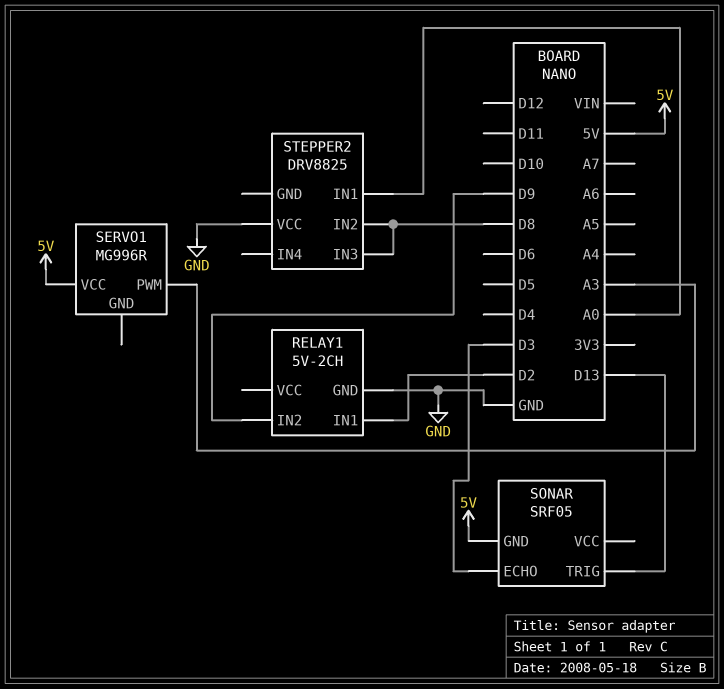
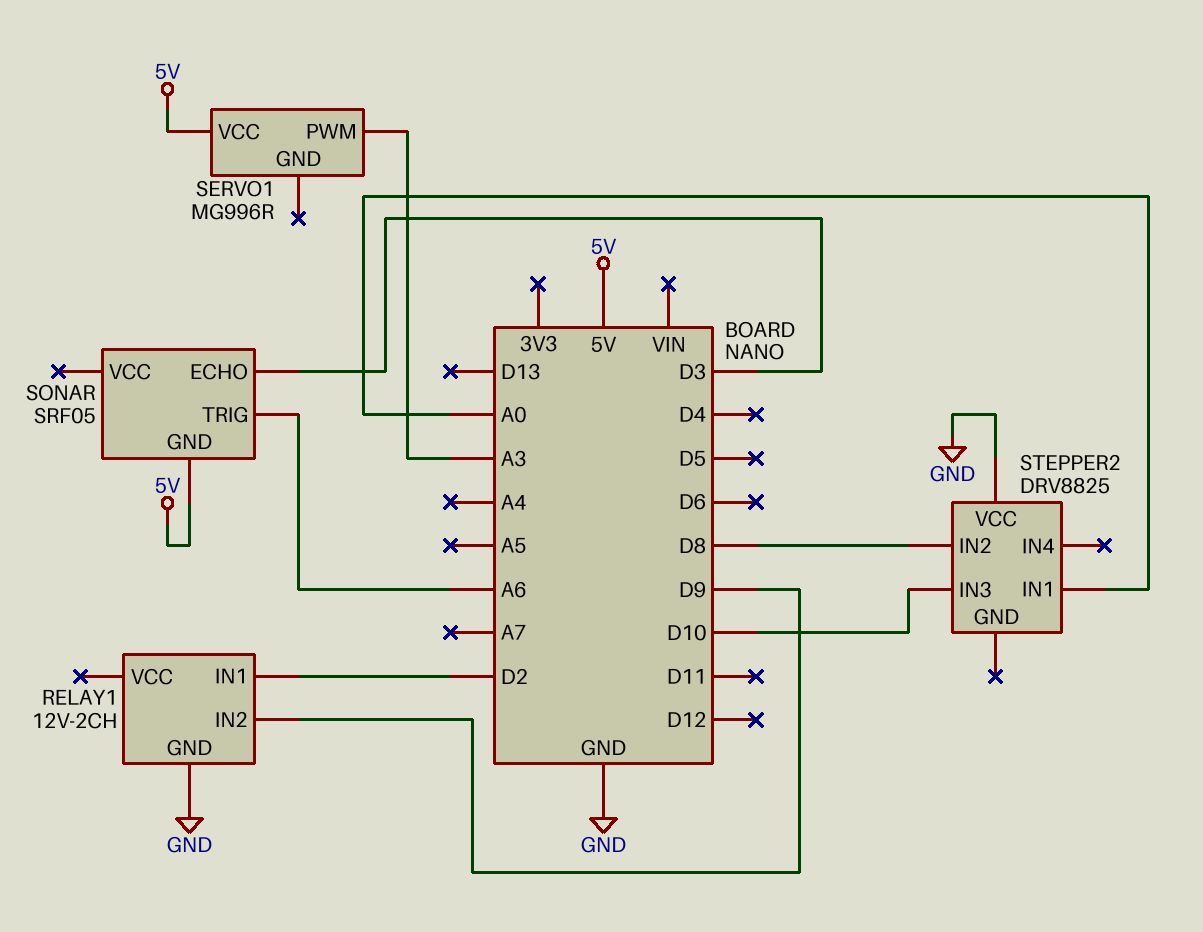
RELAY1: 5V-2CH -> 12V-2CH
SONAR pin TRIG: D13 -> A6
STEPPER2 pin IN3: D8 -> D10

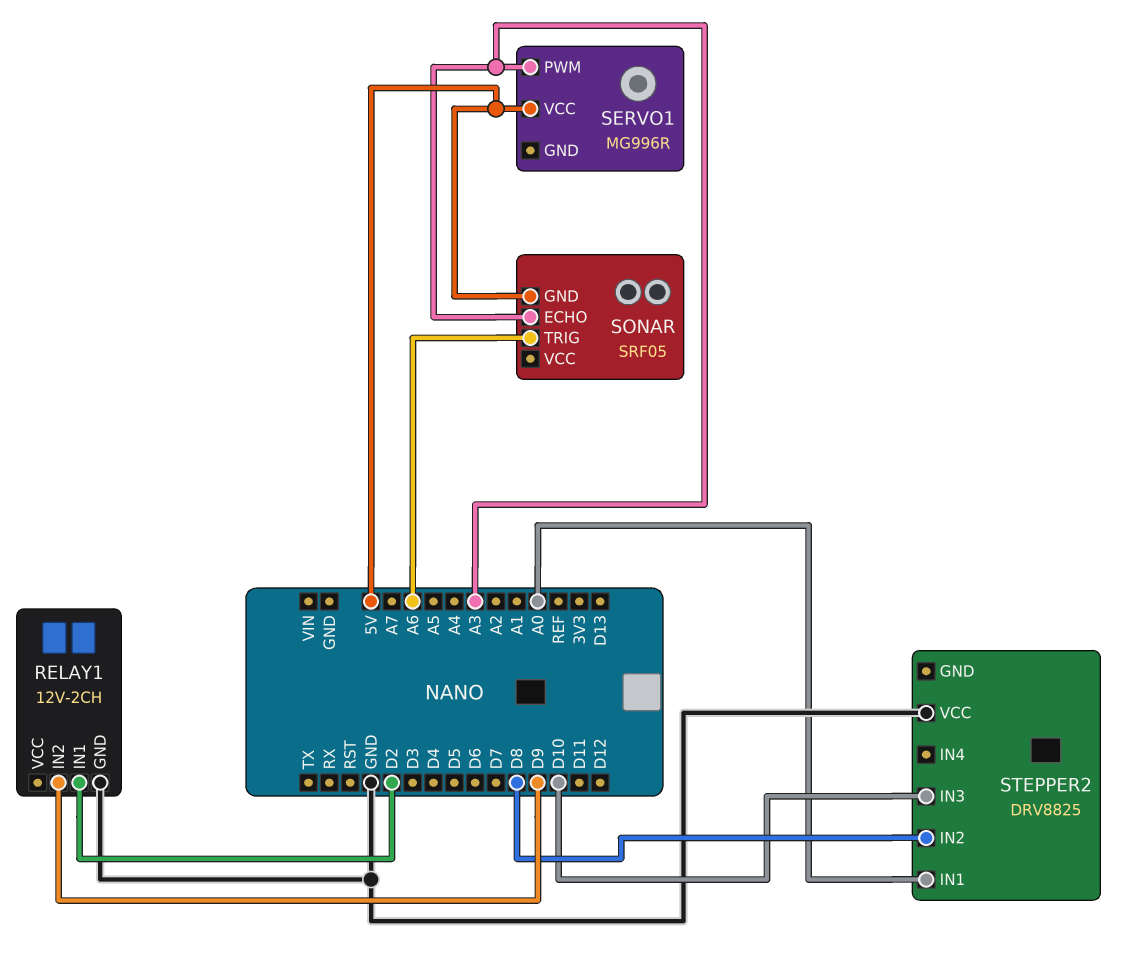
SONAR pin ECHO: D3 -> A3

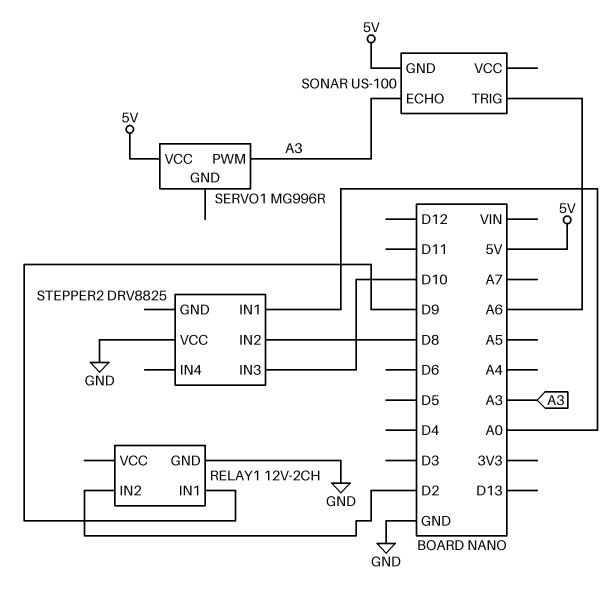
RELAY1 pin IN1: D2 -> D9
RELAY1 pin IN2: D9 -> D2
SONAR: SRF05 -> US-100

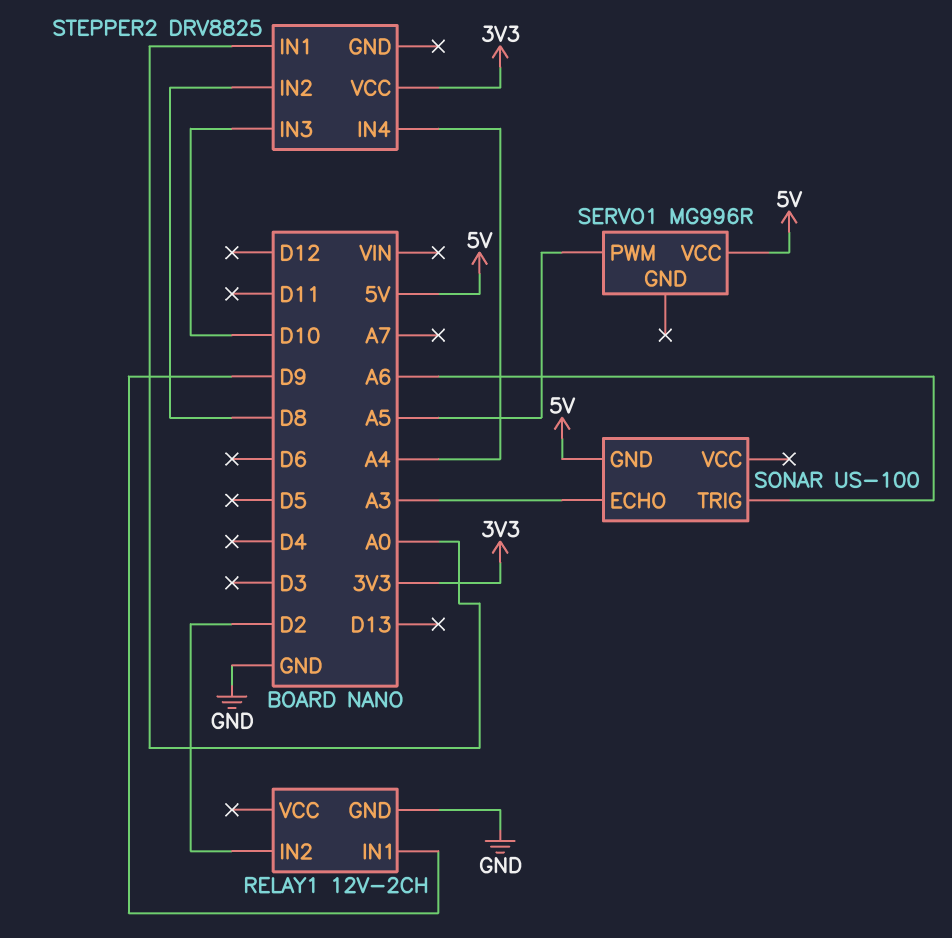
SERVO1 pin PWM: A3 -> A5
STEPPER2 pin IN4: none -> A4
STEPPER2 pin VCC: GND -> 3V3

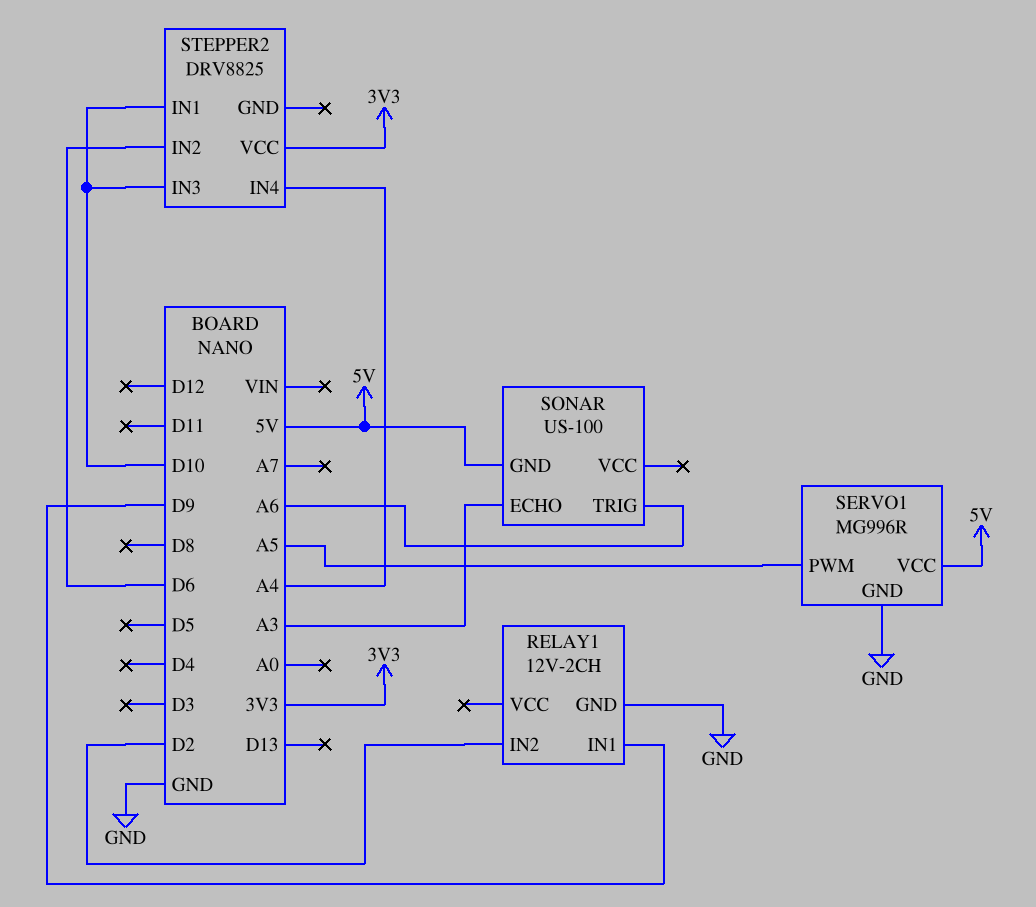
SERVO1 pin GND: none -> GND
STEPPER2 pin IN1: A0 -> D10
STEPPER2 pin IN2: D8 -> D6

